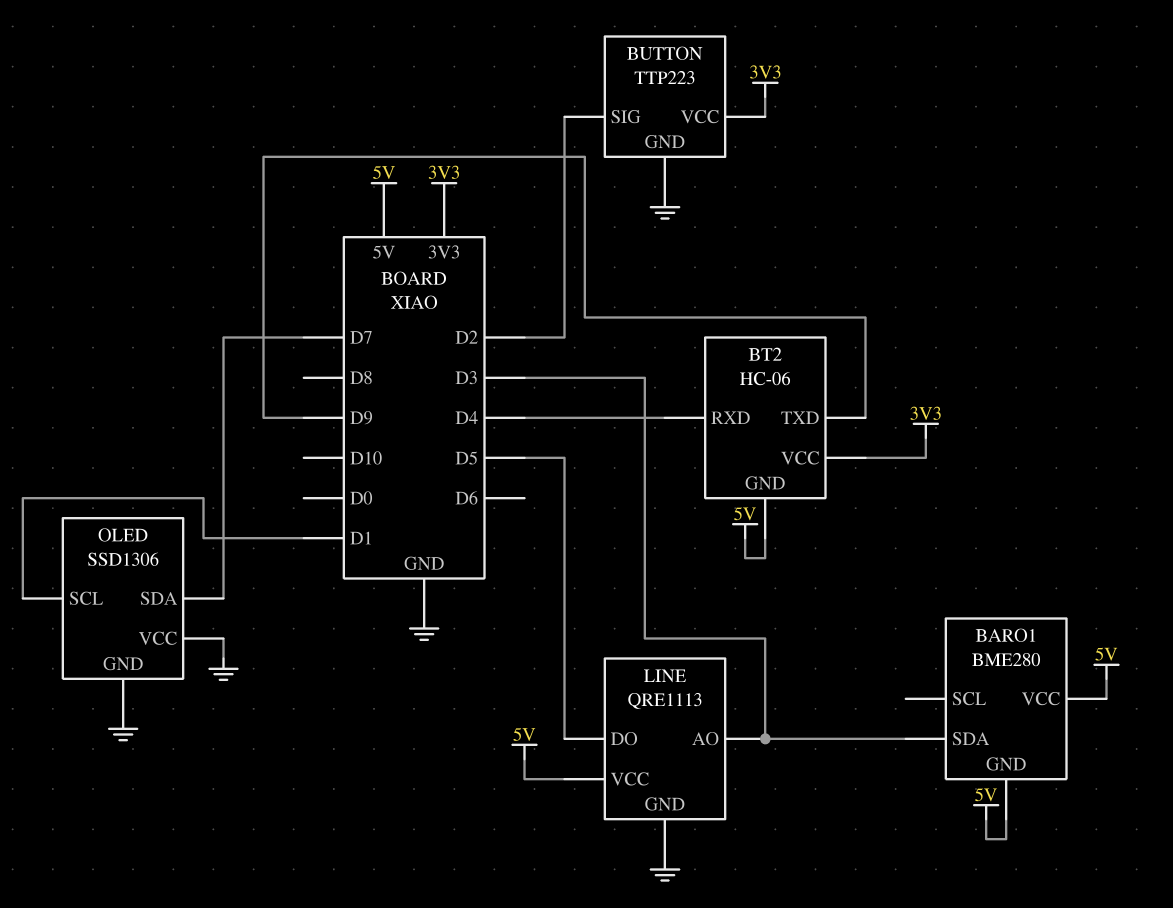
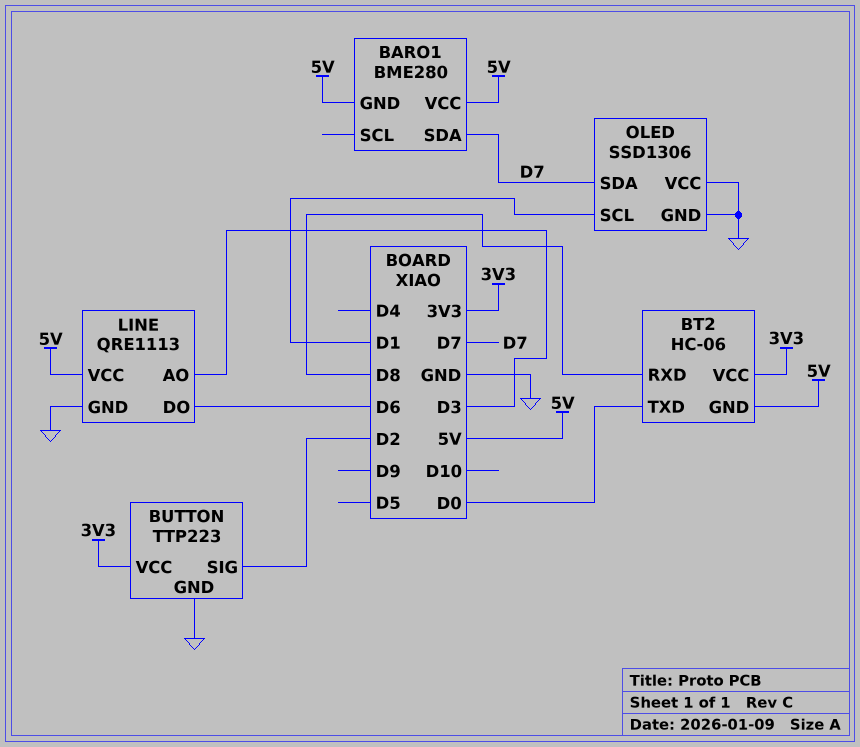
BARO1 pin SDA: D3 -> D7
BT2 pin RXD: D4 -> D8
BT2 pin TXD: D9 -> D0
LINE pin DO: D5 -> D6

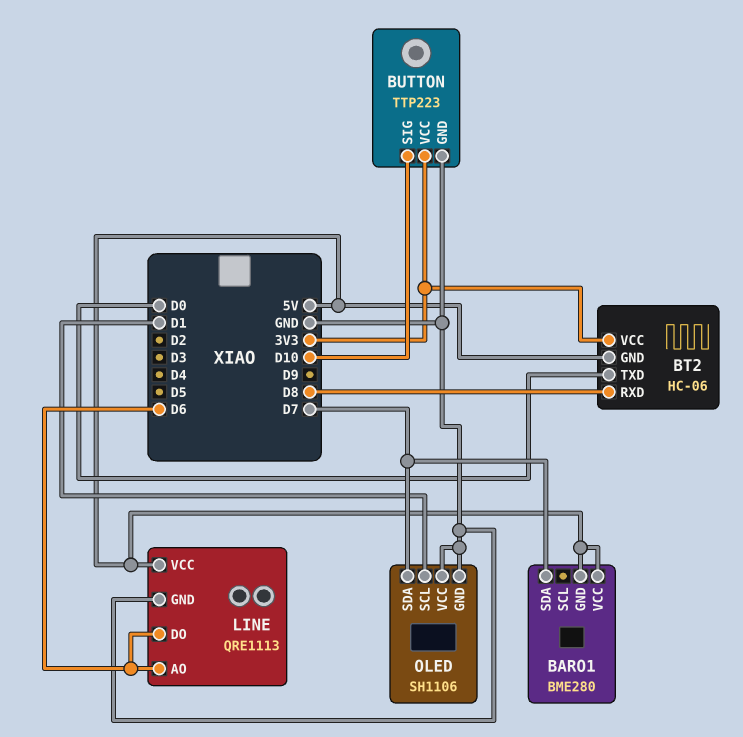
BUTTON pin SIG: D2 -> D10
LINE pin AO: D3 -> D6
OLED: SSD1306 -> SH1106

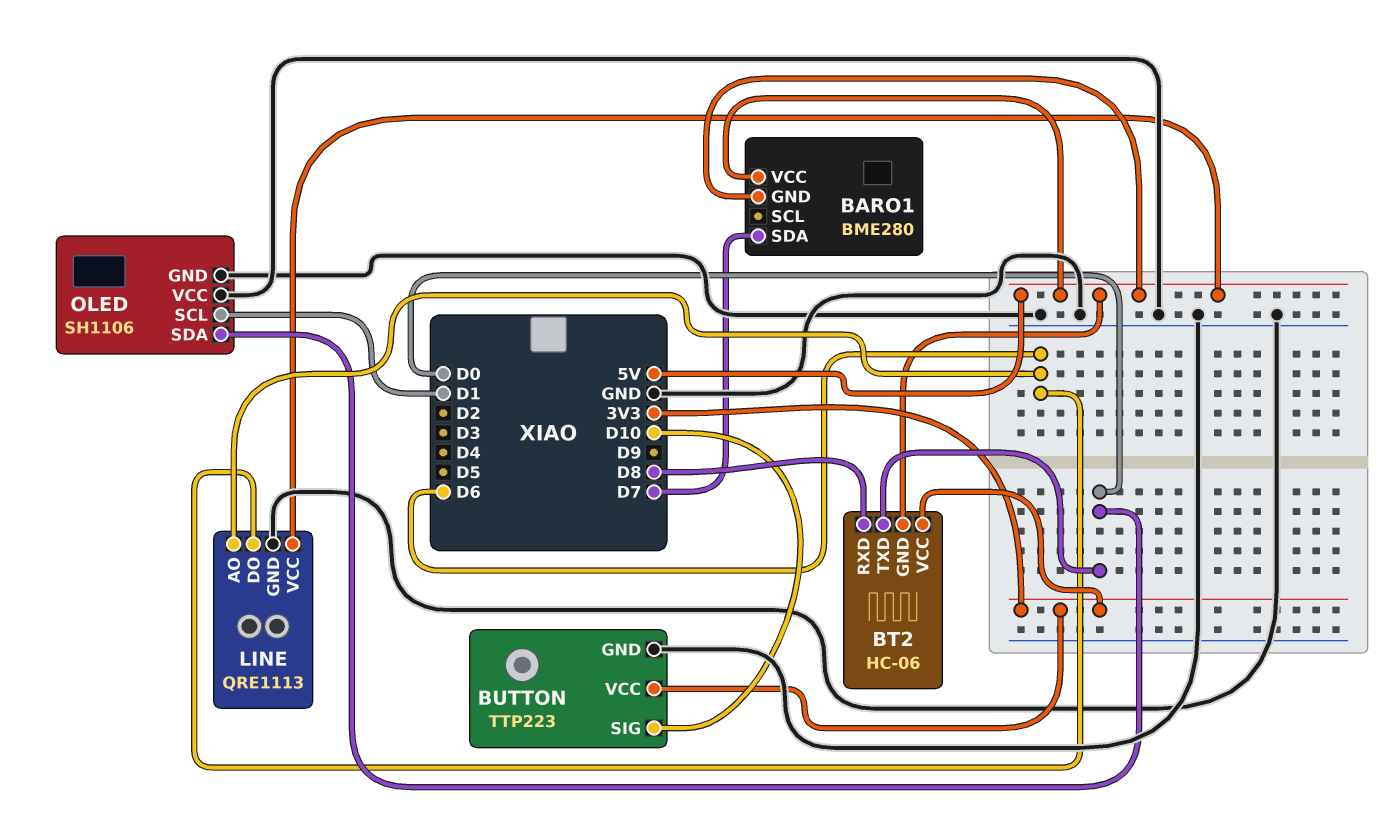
OLED pin SDA: D7 -> D0

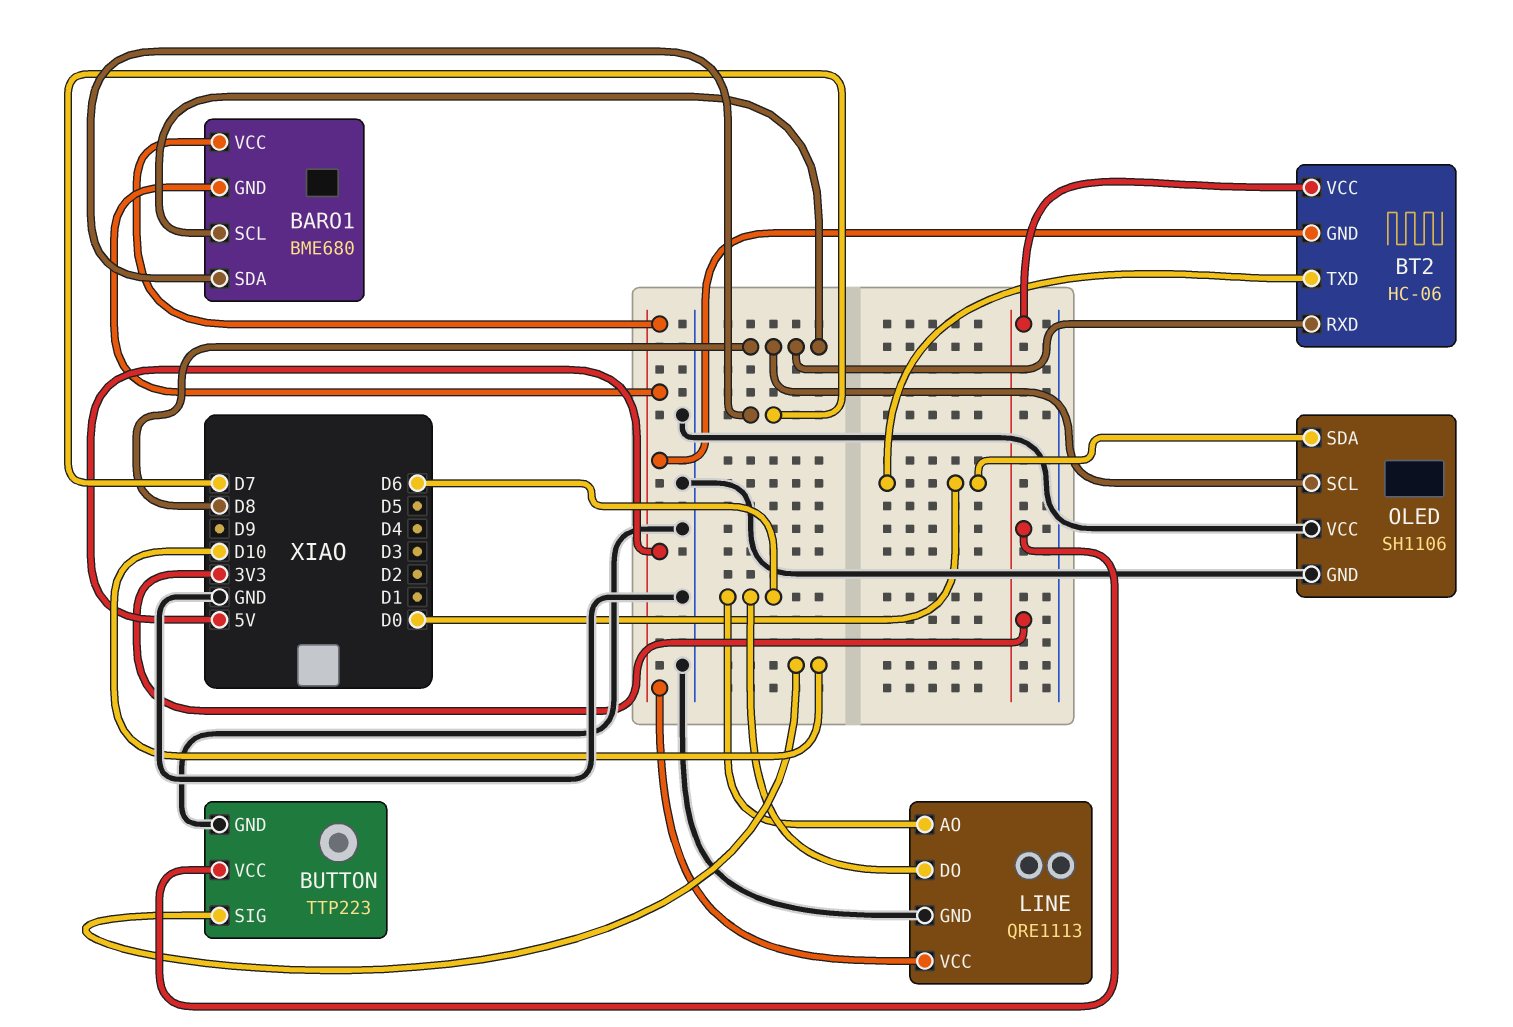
BARO1: BME280 -> BME680
BARO1 pin SCL: none -> D8
OLED pin SCL: D1 -> D8

